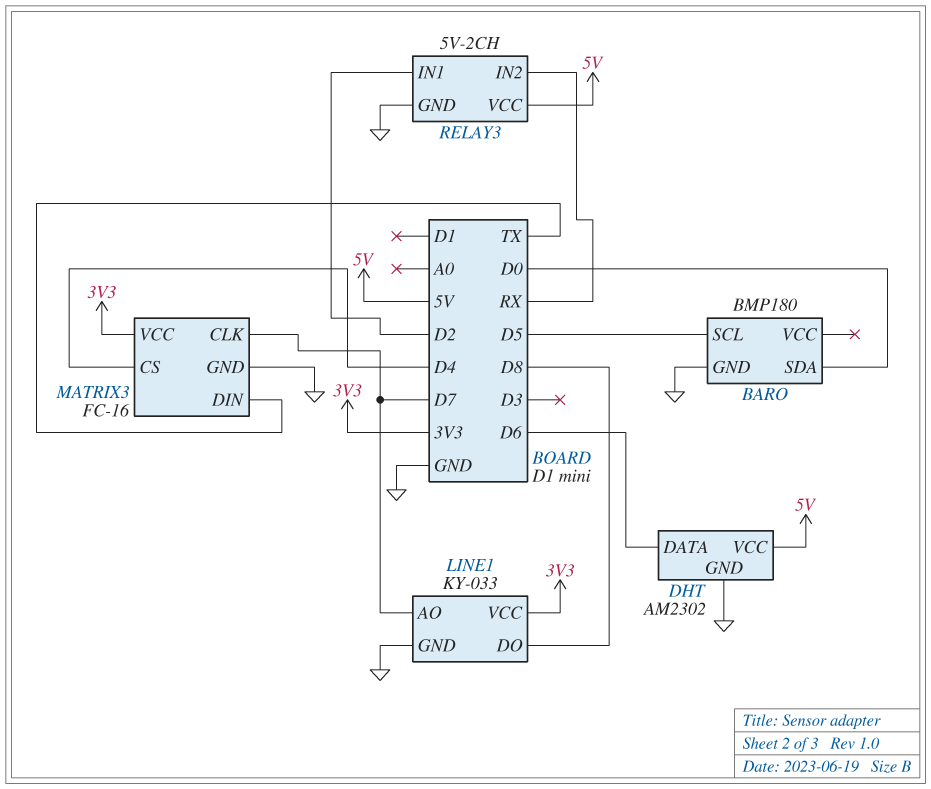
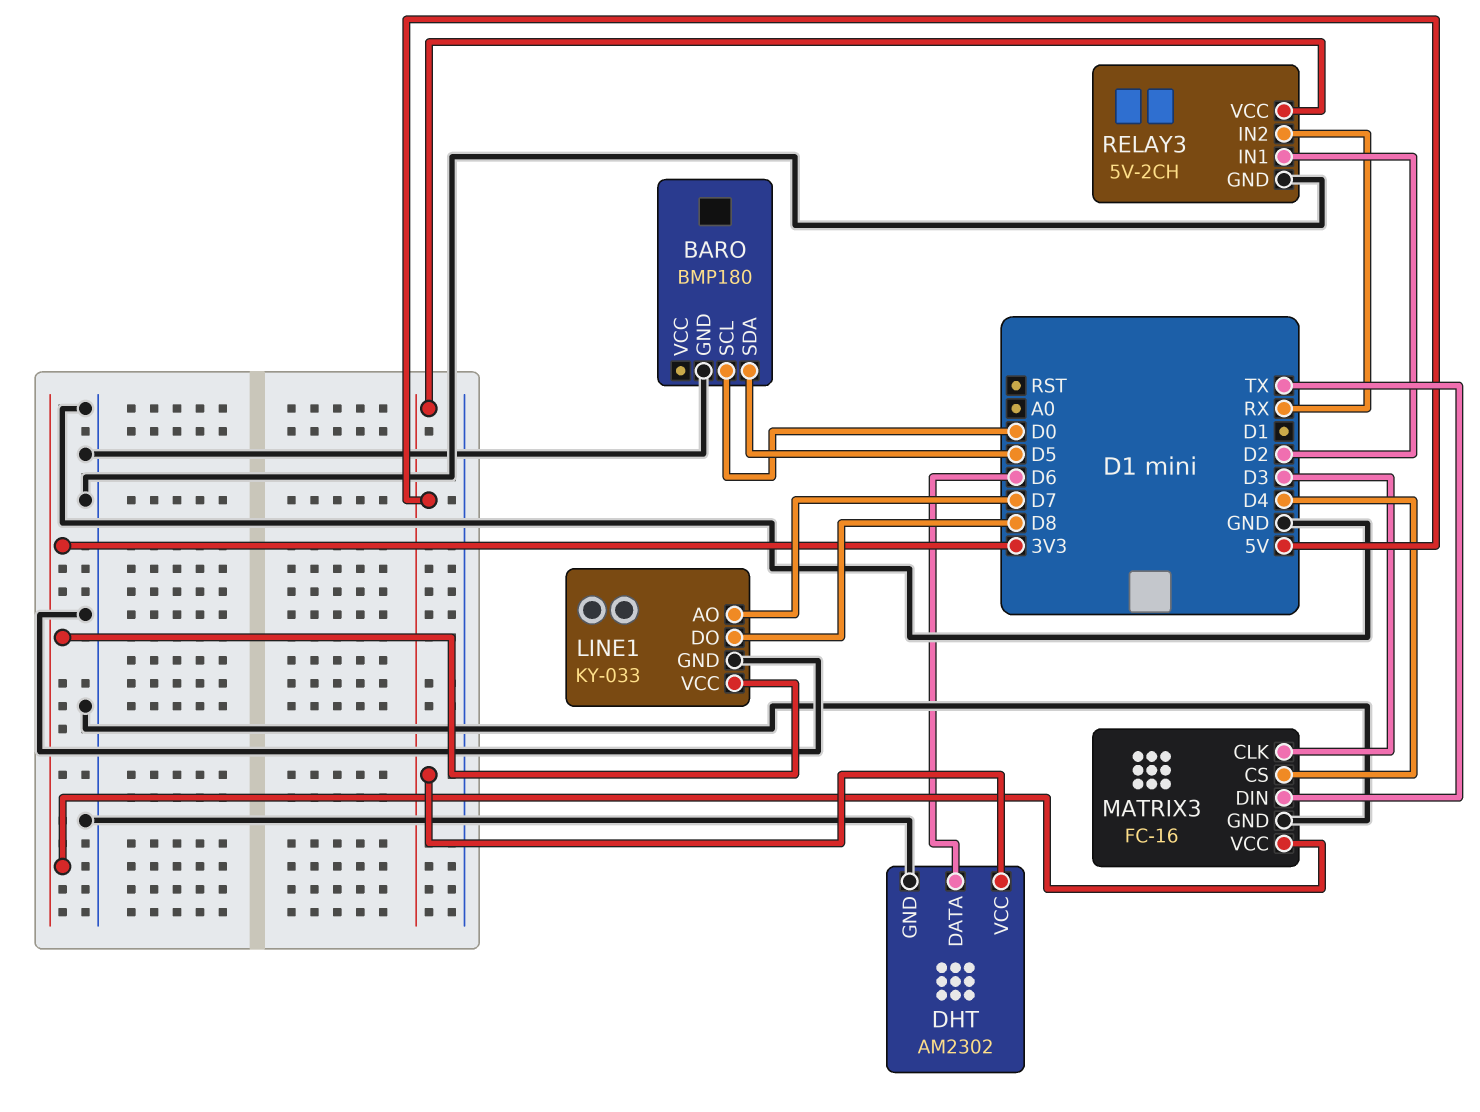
BARO pin SCL: D5 -> D0
BARO pin SDA: D0 -> D5
MATRIX3 pin CLK: D7 -> D3

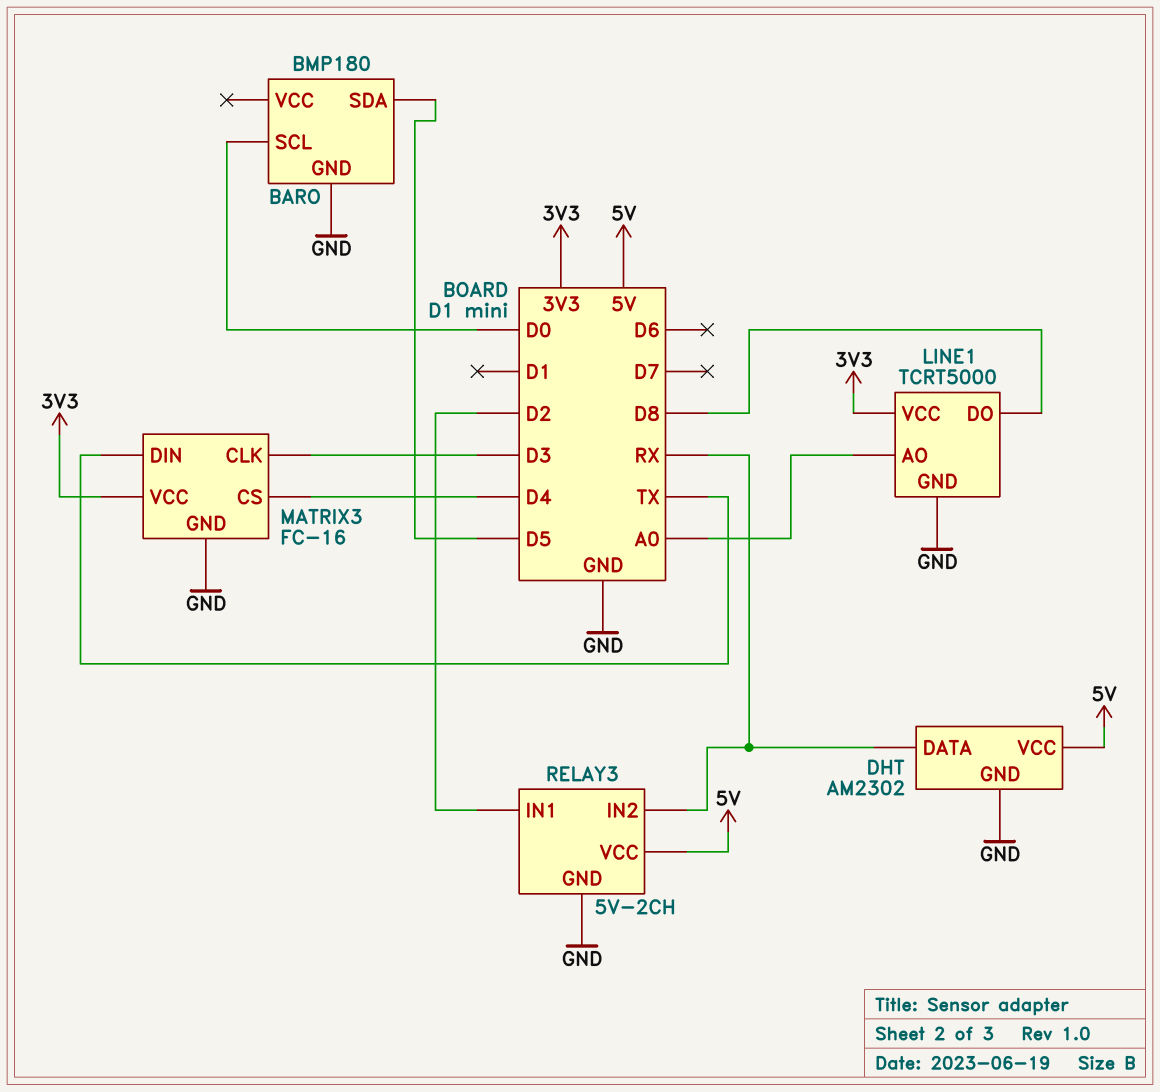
DHT pin DATA: D6 -> RX
LINE1: KY-033 -> TCRT5000
LINE1 pin AO: D7 -> A0

